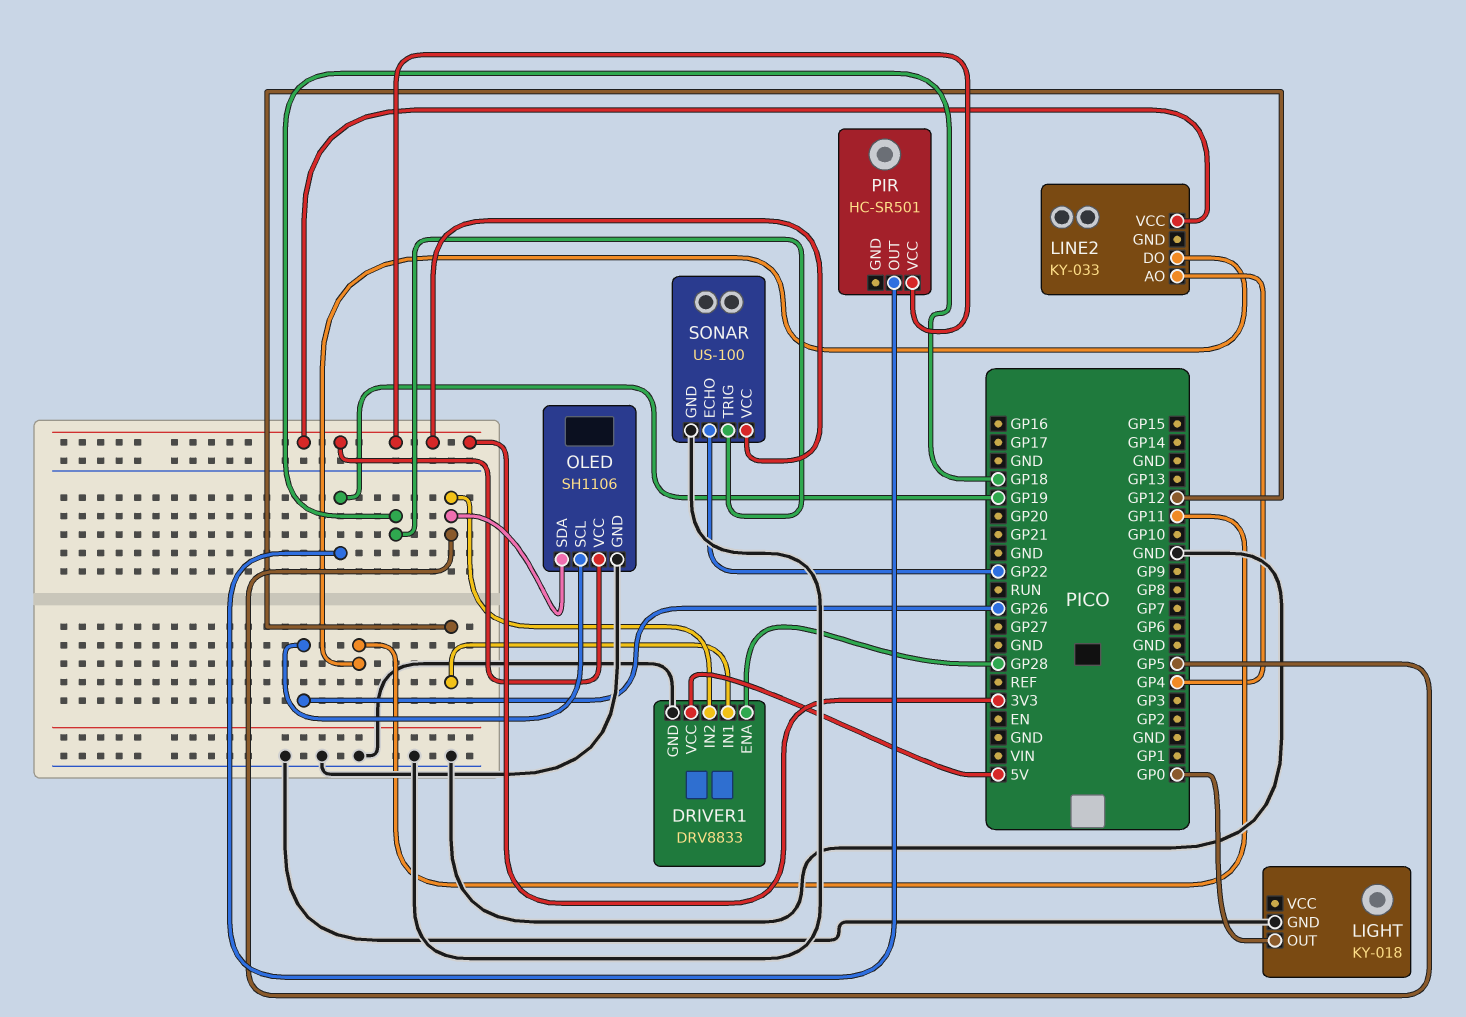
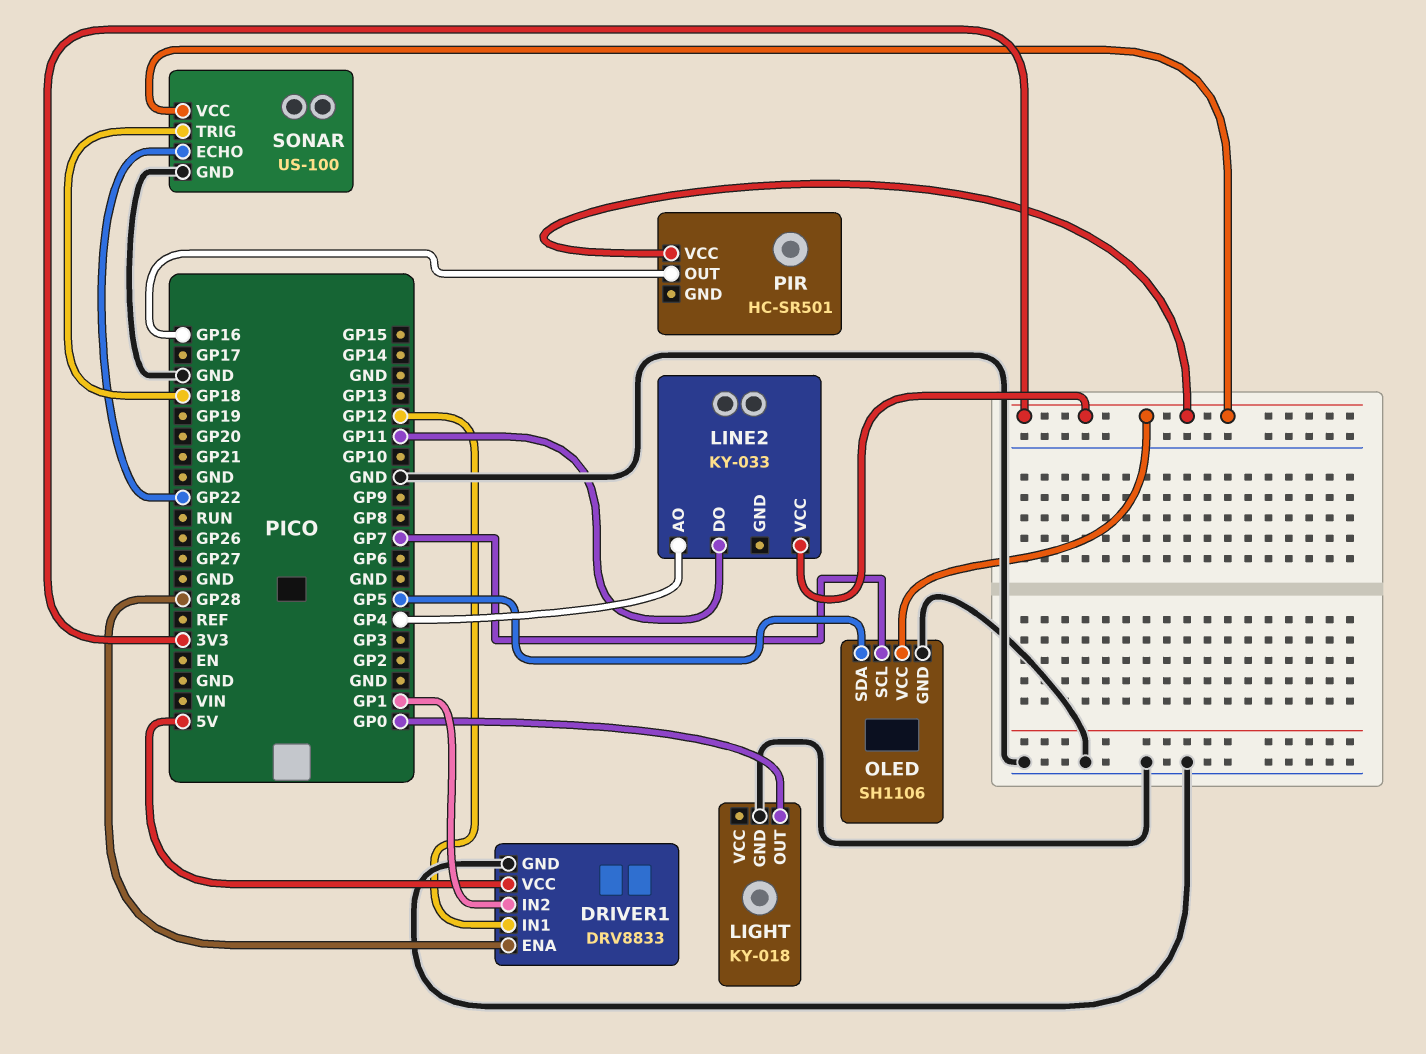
DRIVER1 pin IN2: GP5 -> GP1
OLED pin SCL: GP26 -> GP7
PIR pin OUT: GP19 -> GP16

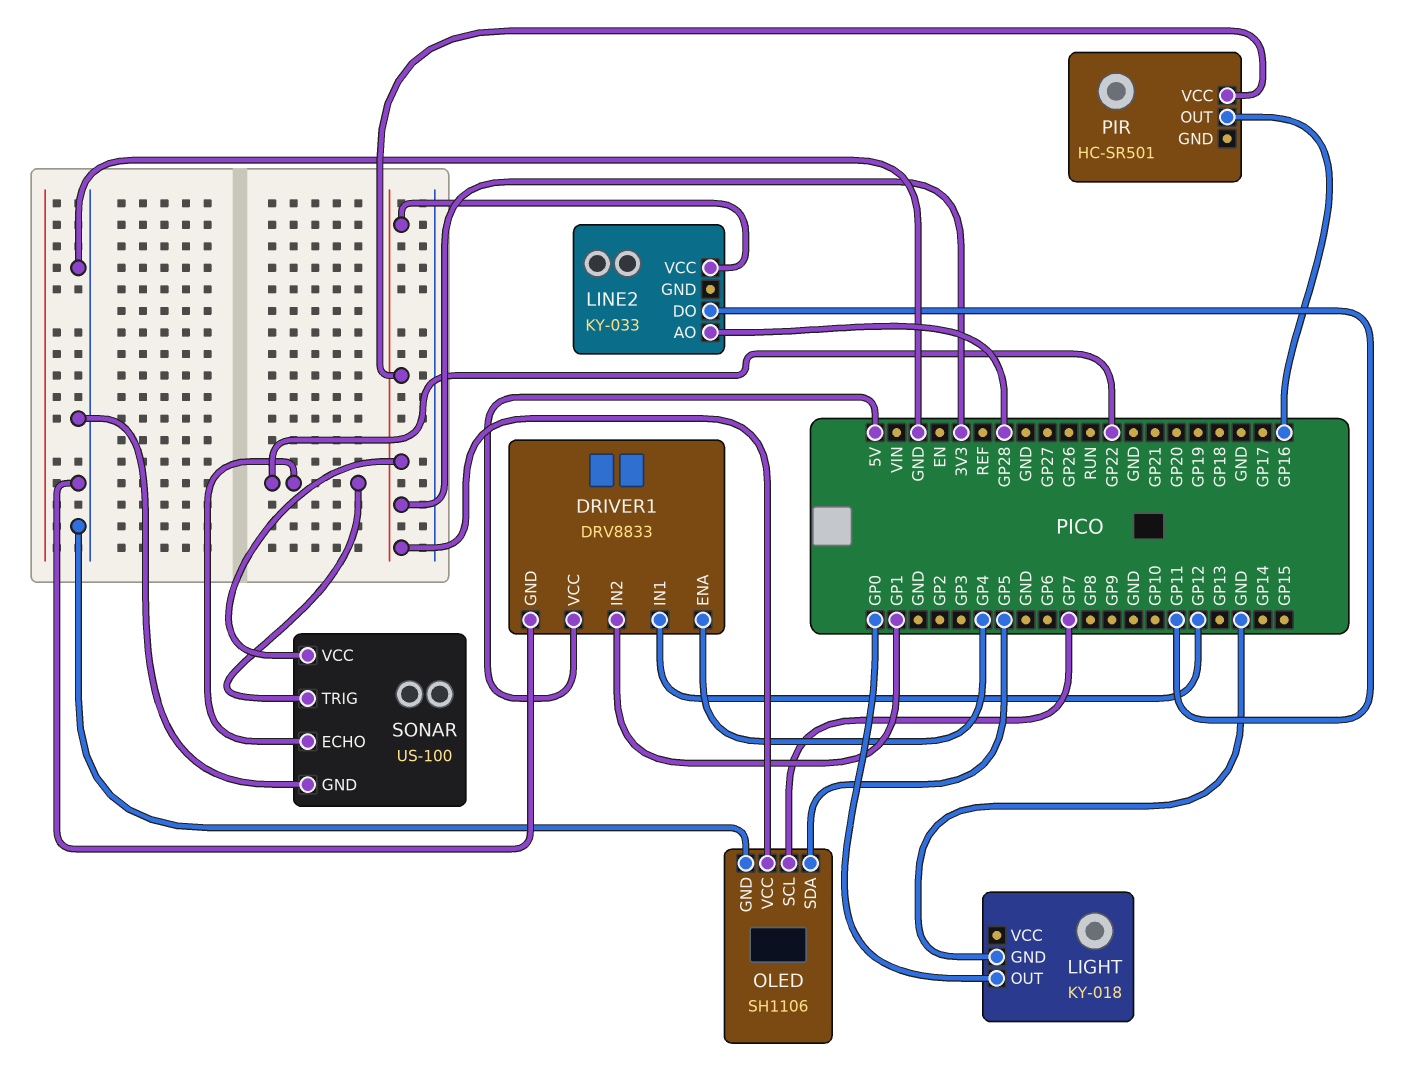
DRIVER1 pin ENA: GP28 -> GP4
LINE2 pin AO: GP4 -> GP28
SONAR pin TRIG: GP18 -> GP22

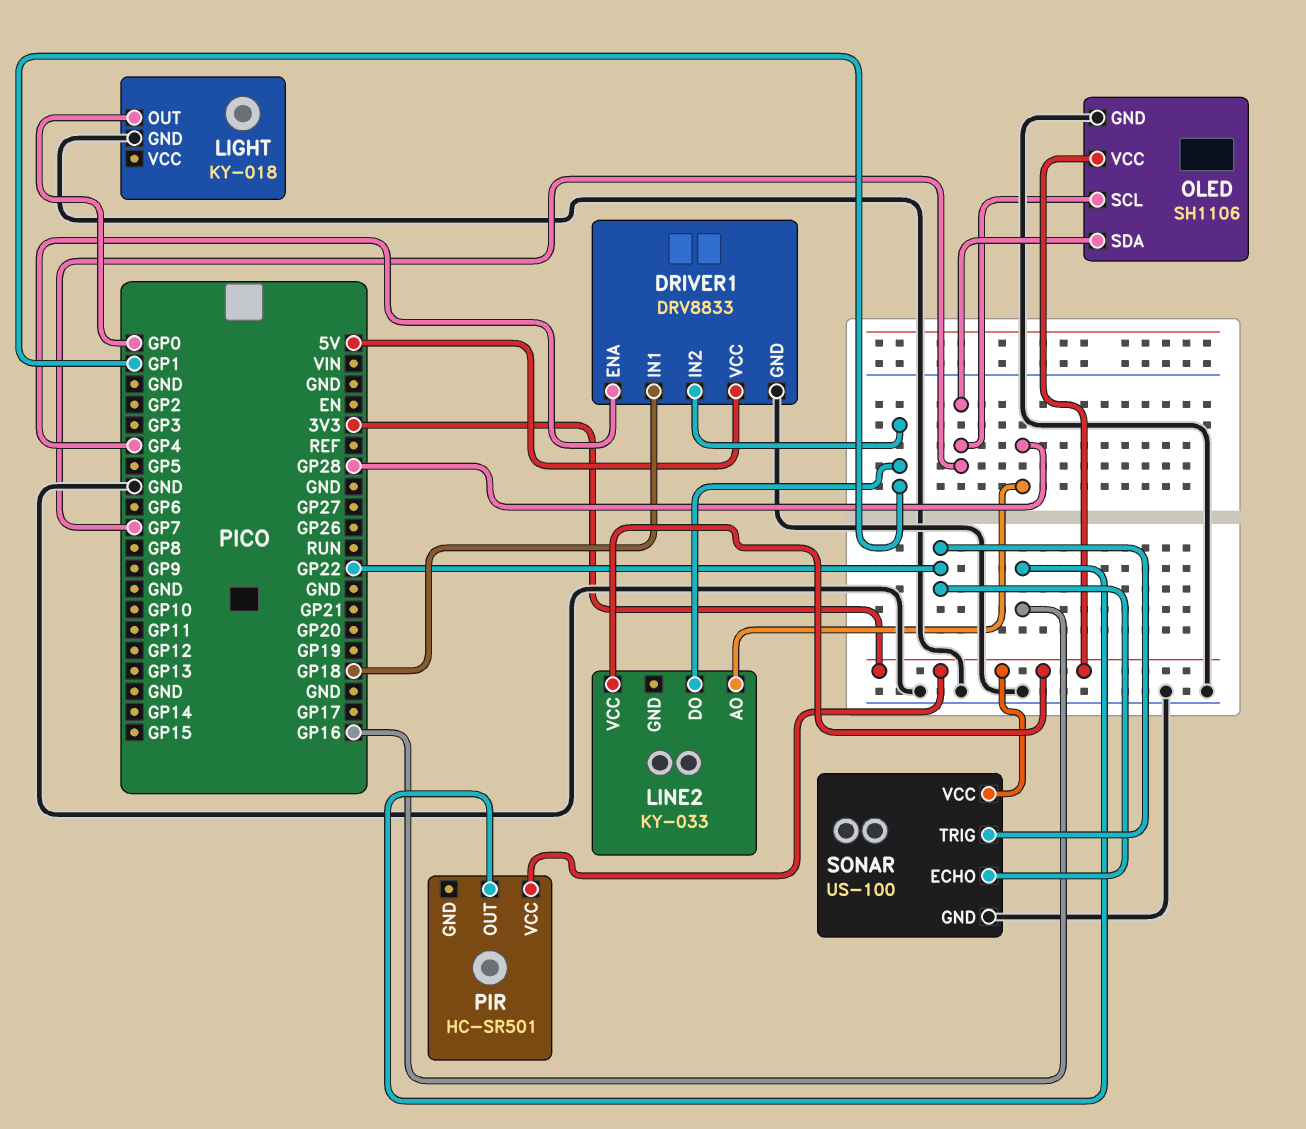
DRIVER1 pin IN1: GP12 -> GP18
LINE2 pin DO: GP11 -> GP1
OLED pin SDA: GP5 -> GP7

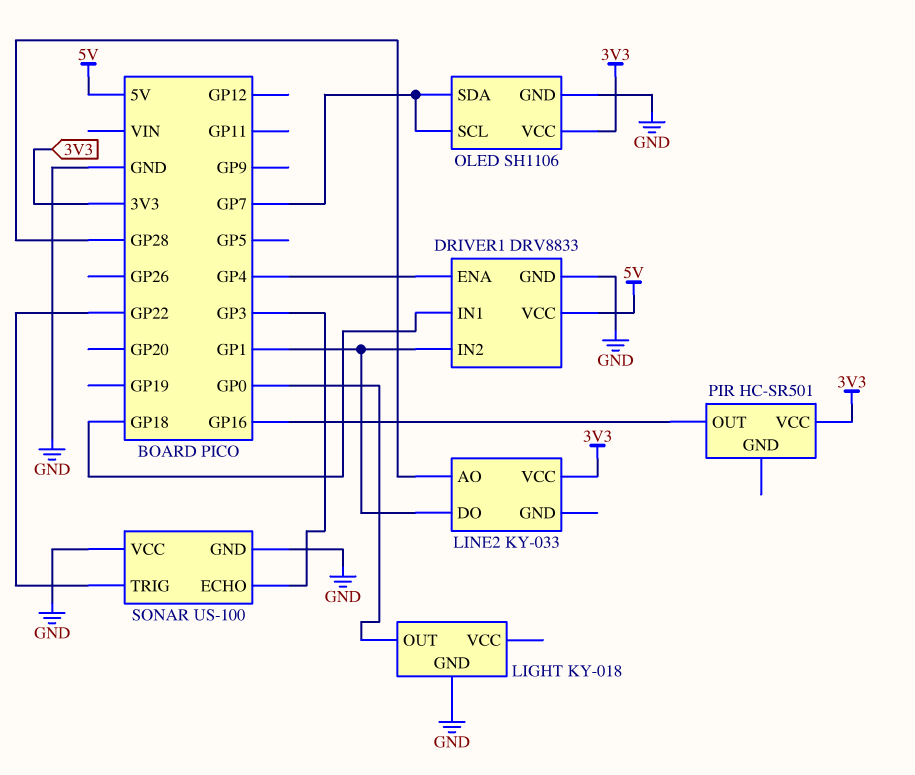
SONAR pin ECHO: GP22 -> GP3
SONAR pin VCC: 3V3 -> GND

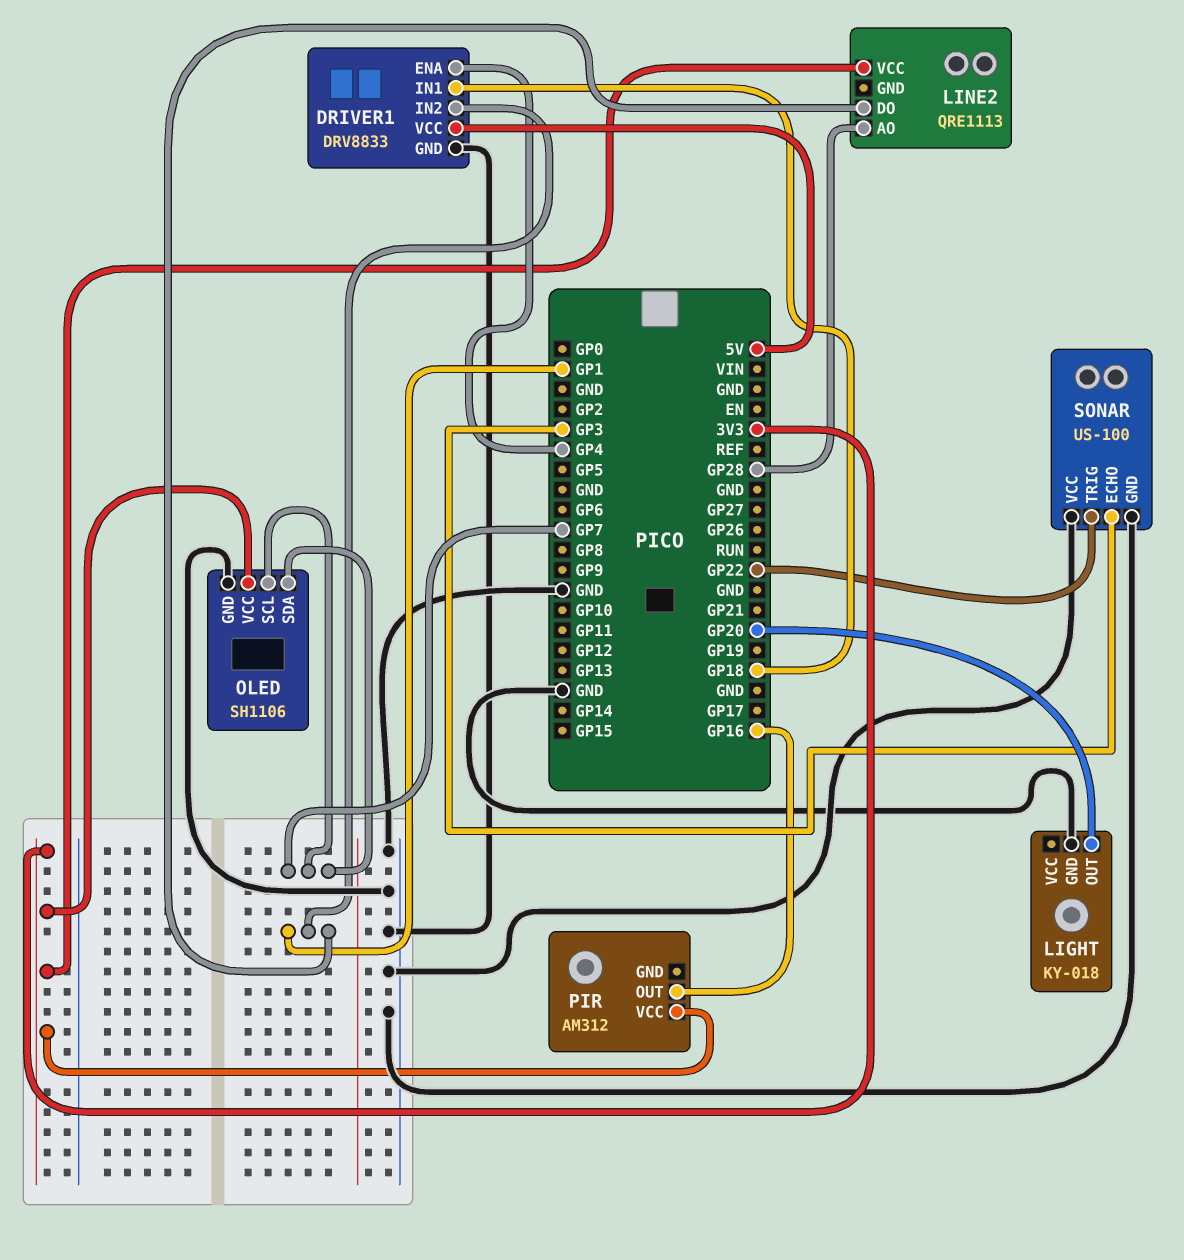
LIGHT pin OUT: GP0 -> GP20
LINE2: KY-033 -> QRE1113
PIR: HC-SR501 -> AM312

